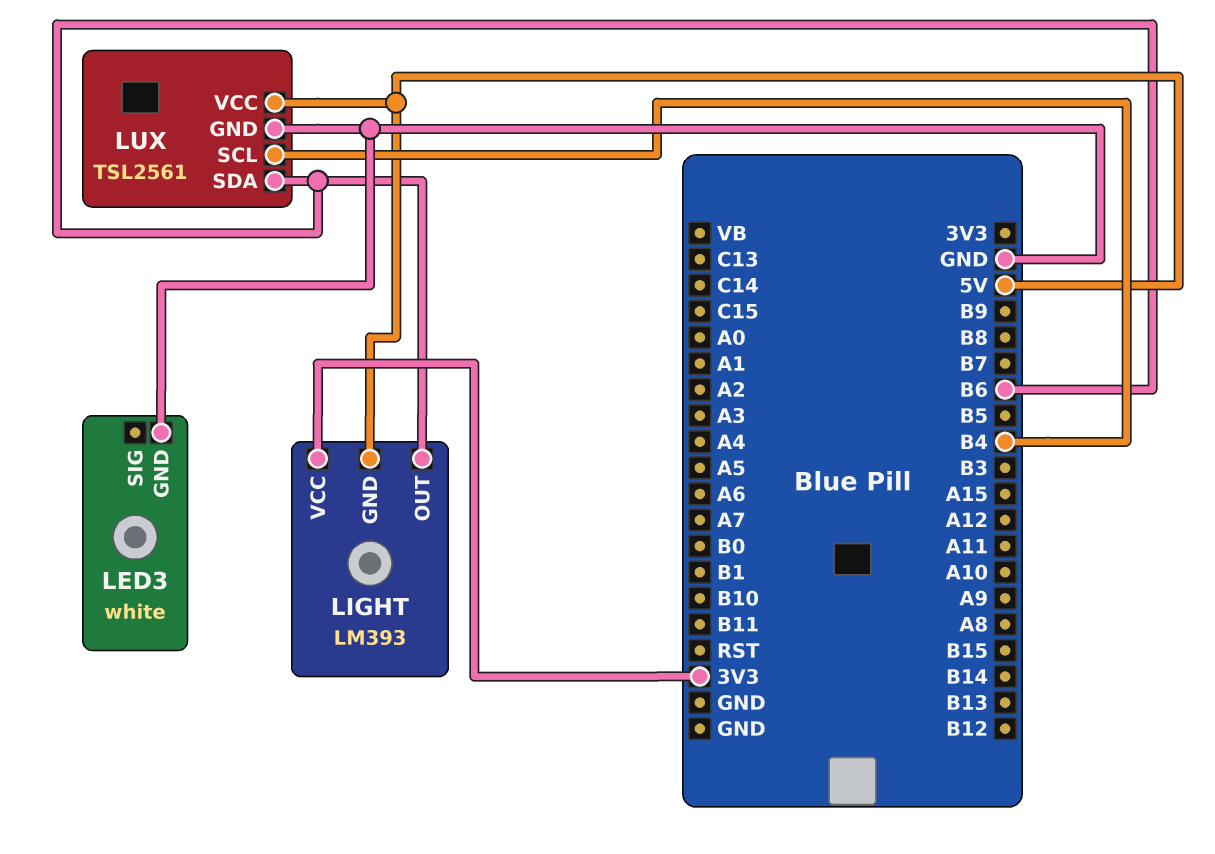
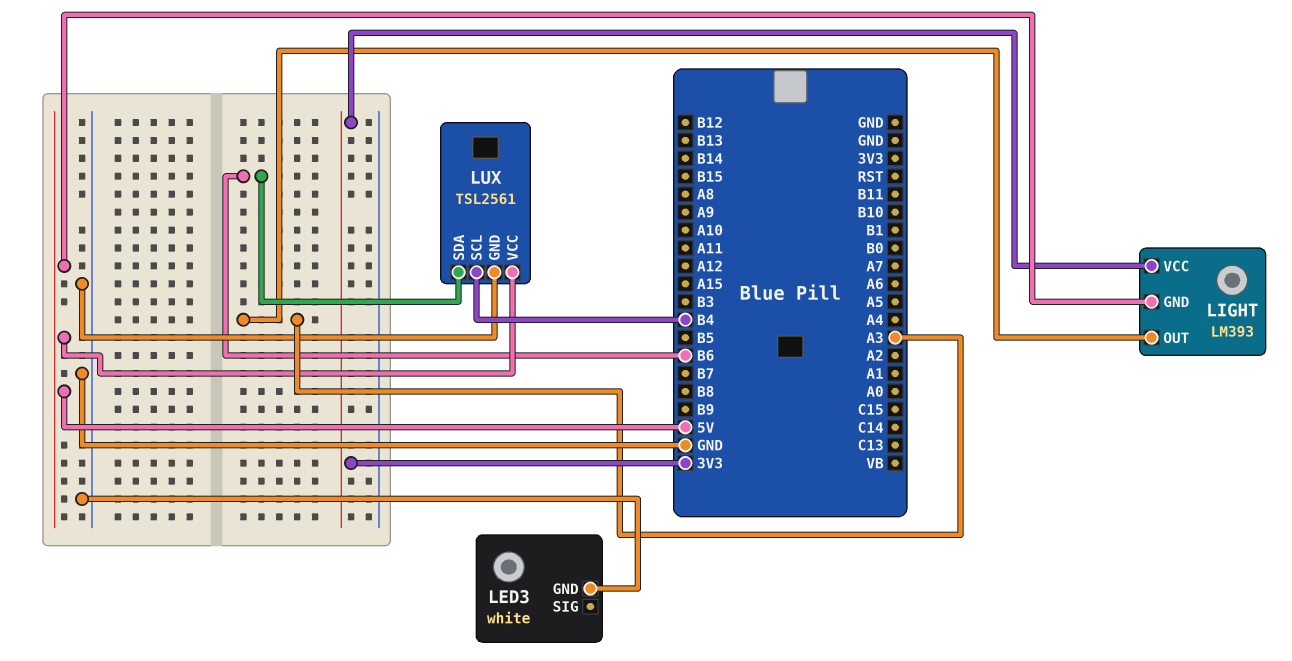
LIGHT pin OUT: B6 -> A3

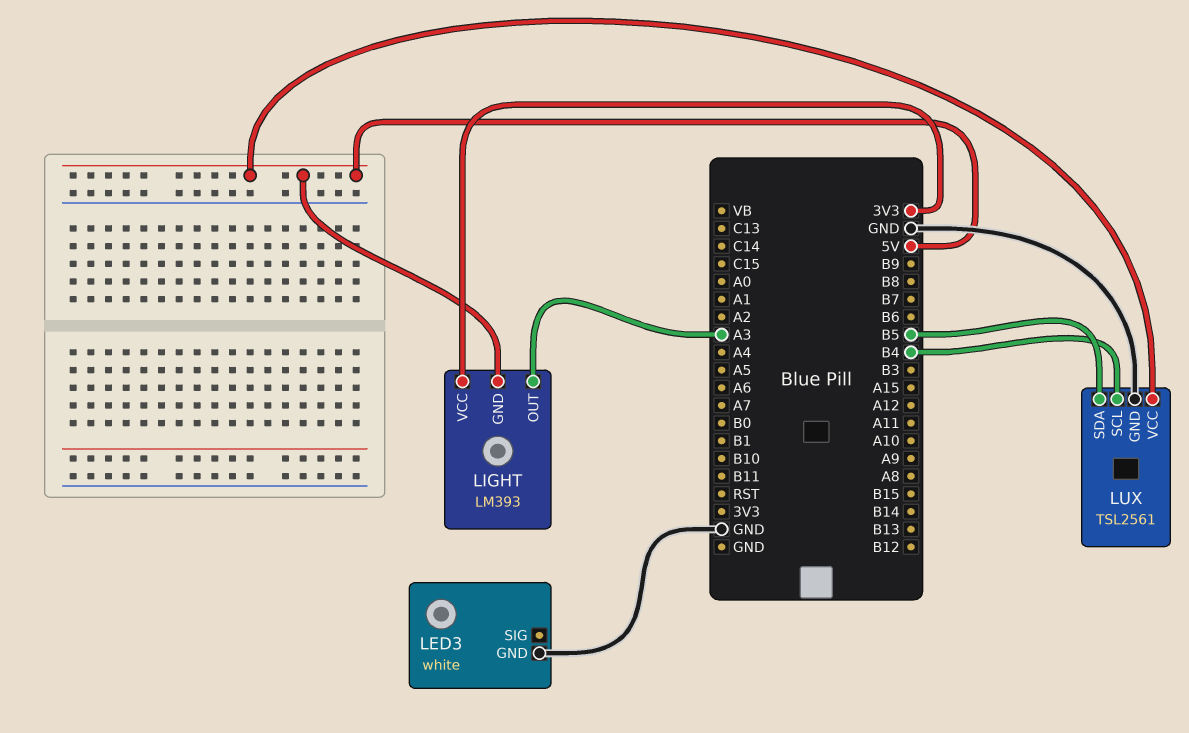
LUX pin SDA: B6 -> B5

